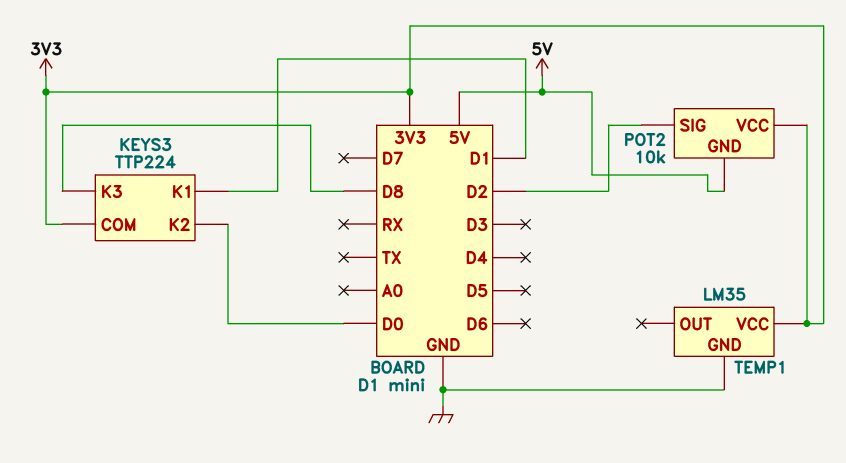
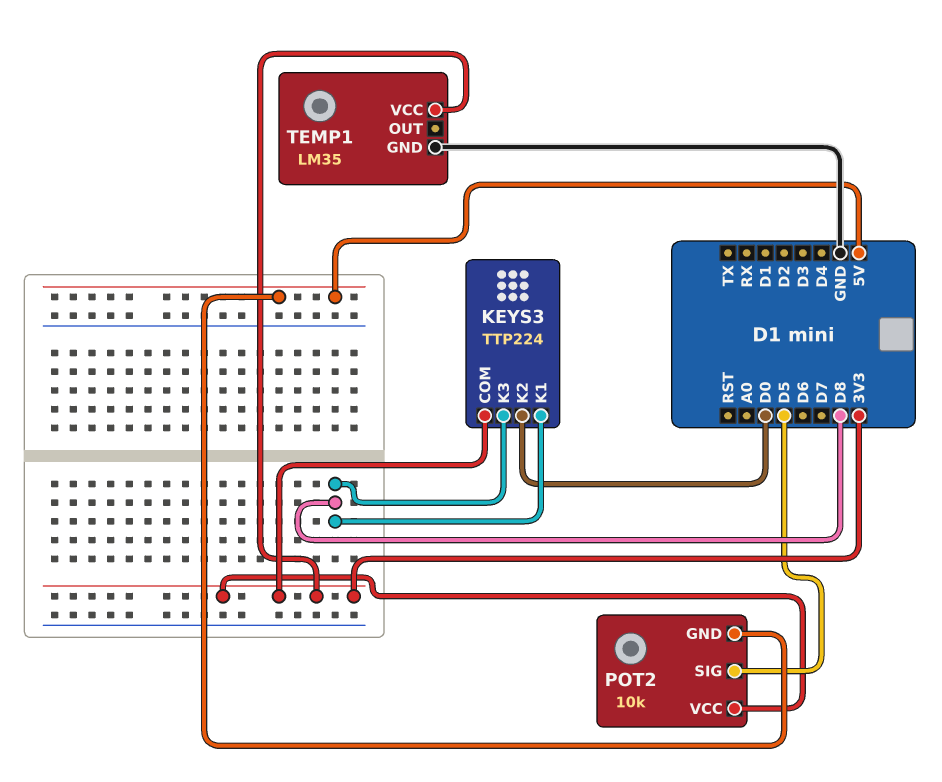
KEYS3 pin K1: D1 -> D8
POT2 pin SIG: D2 -> D5

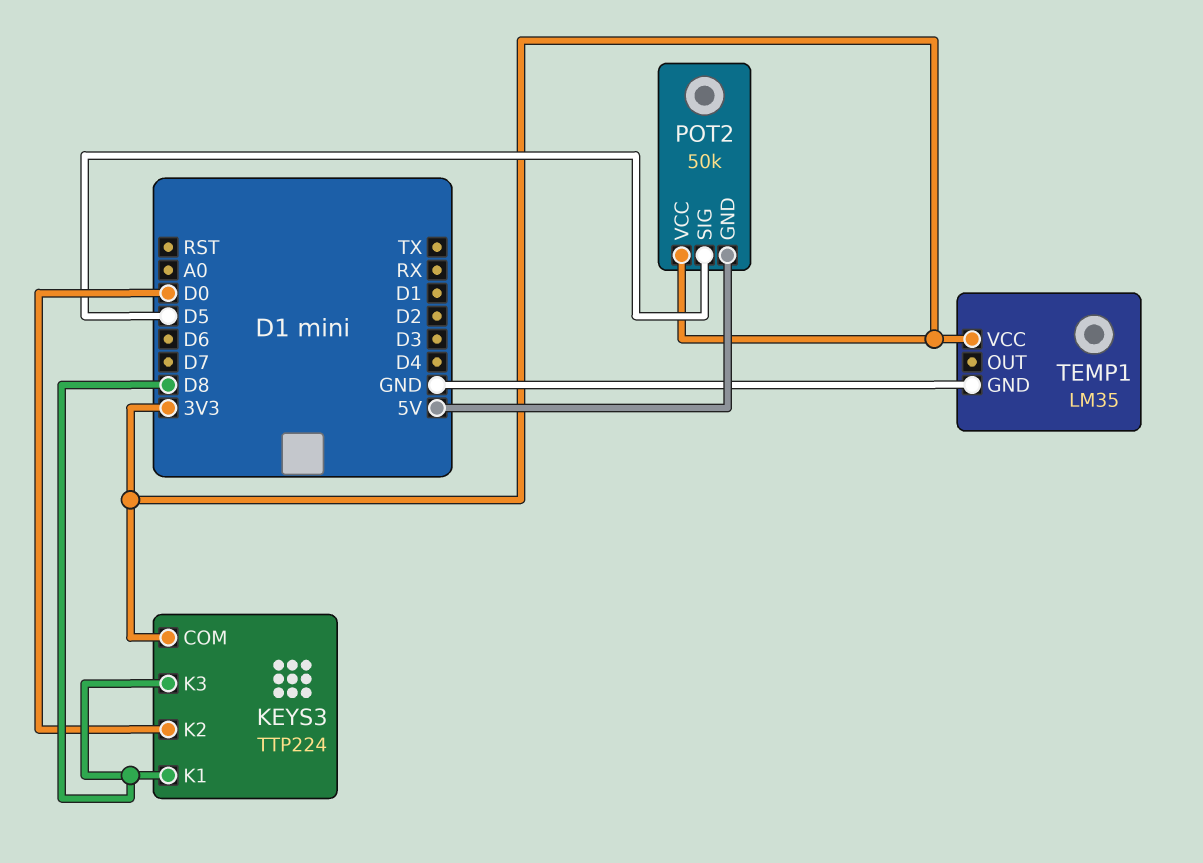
POT2: 10k -> 50k

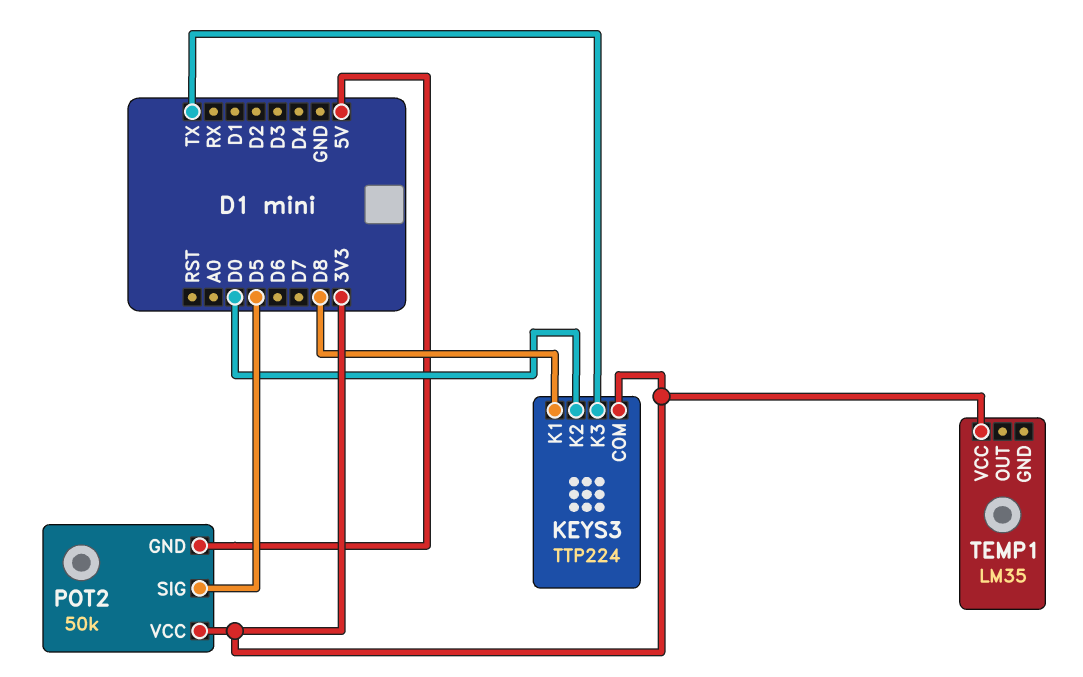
KEYS3 pin K3: D8 -> TX
TEMP1 pin GND: GND -> none

